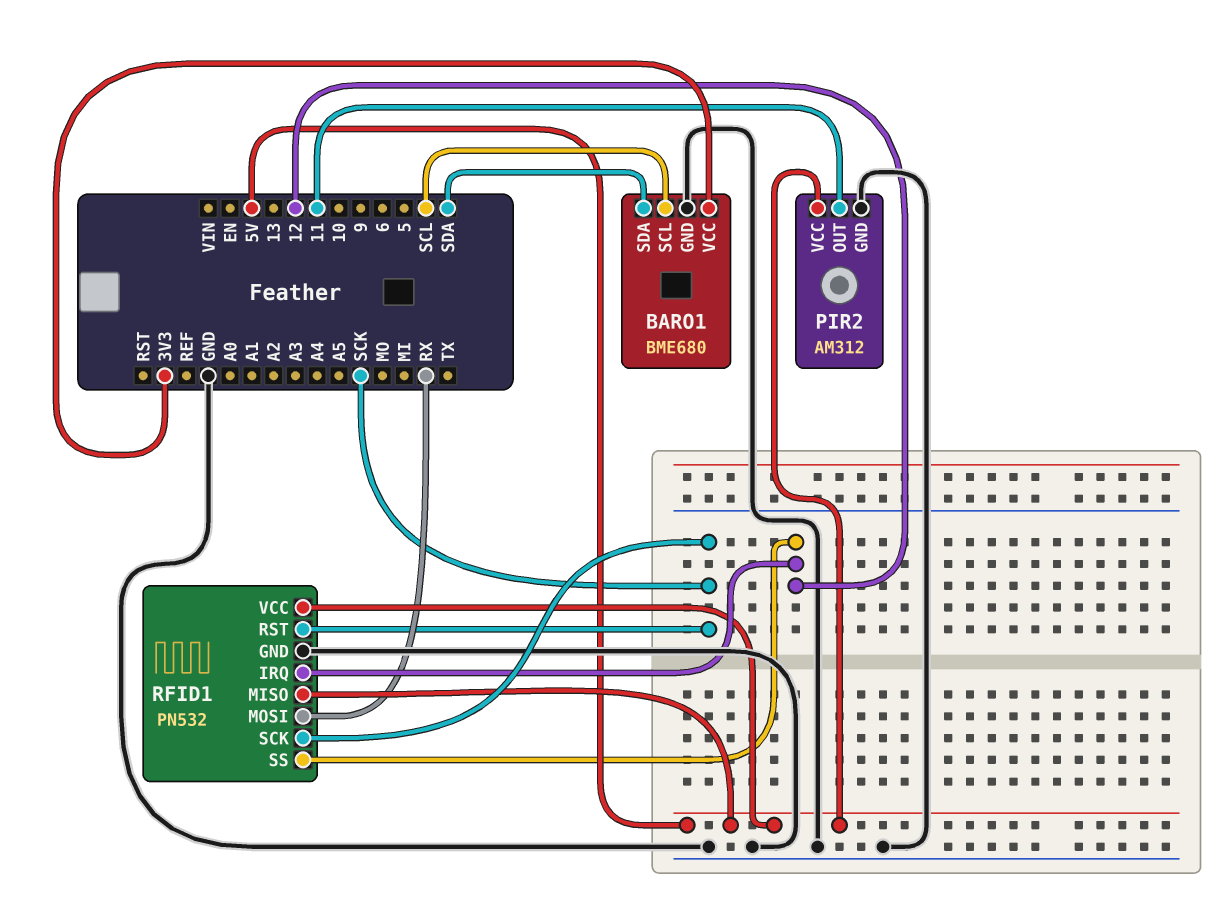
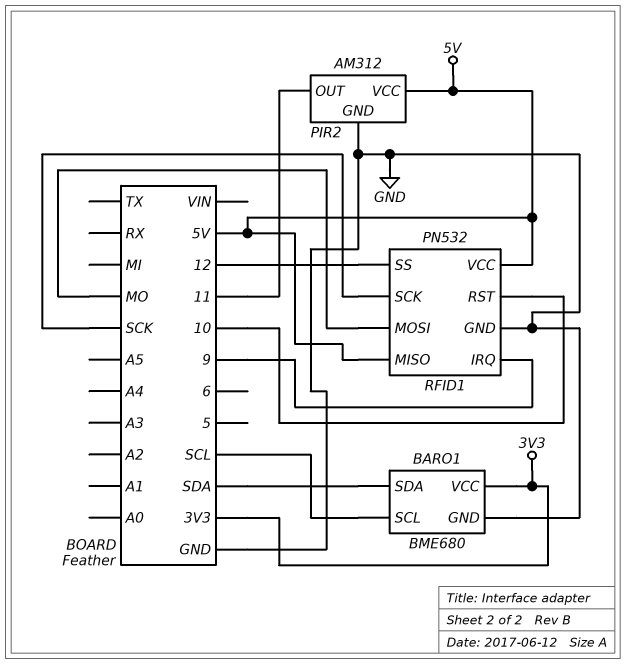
RFID1 pin IRQ: 12 -> 9
RFID1 pin MOSI: RX -> MO
RFID1 pin RST: SCK -> 10

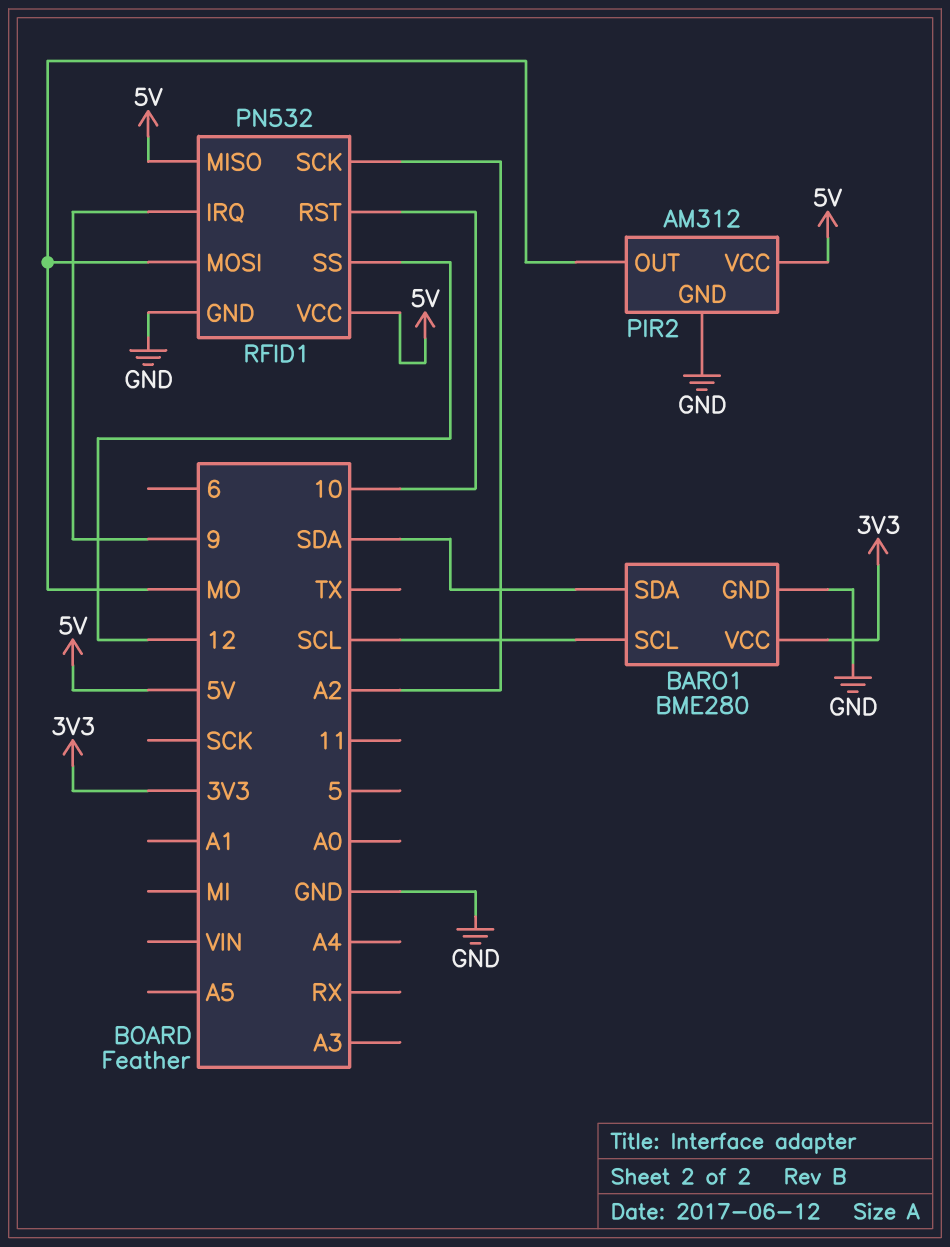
BARO1: BME680 -> BME280
PIR2 pin OUT: 11 -> MO
RFID1 pin SCK: SCK -> A2

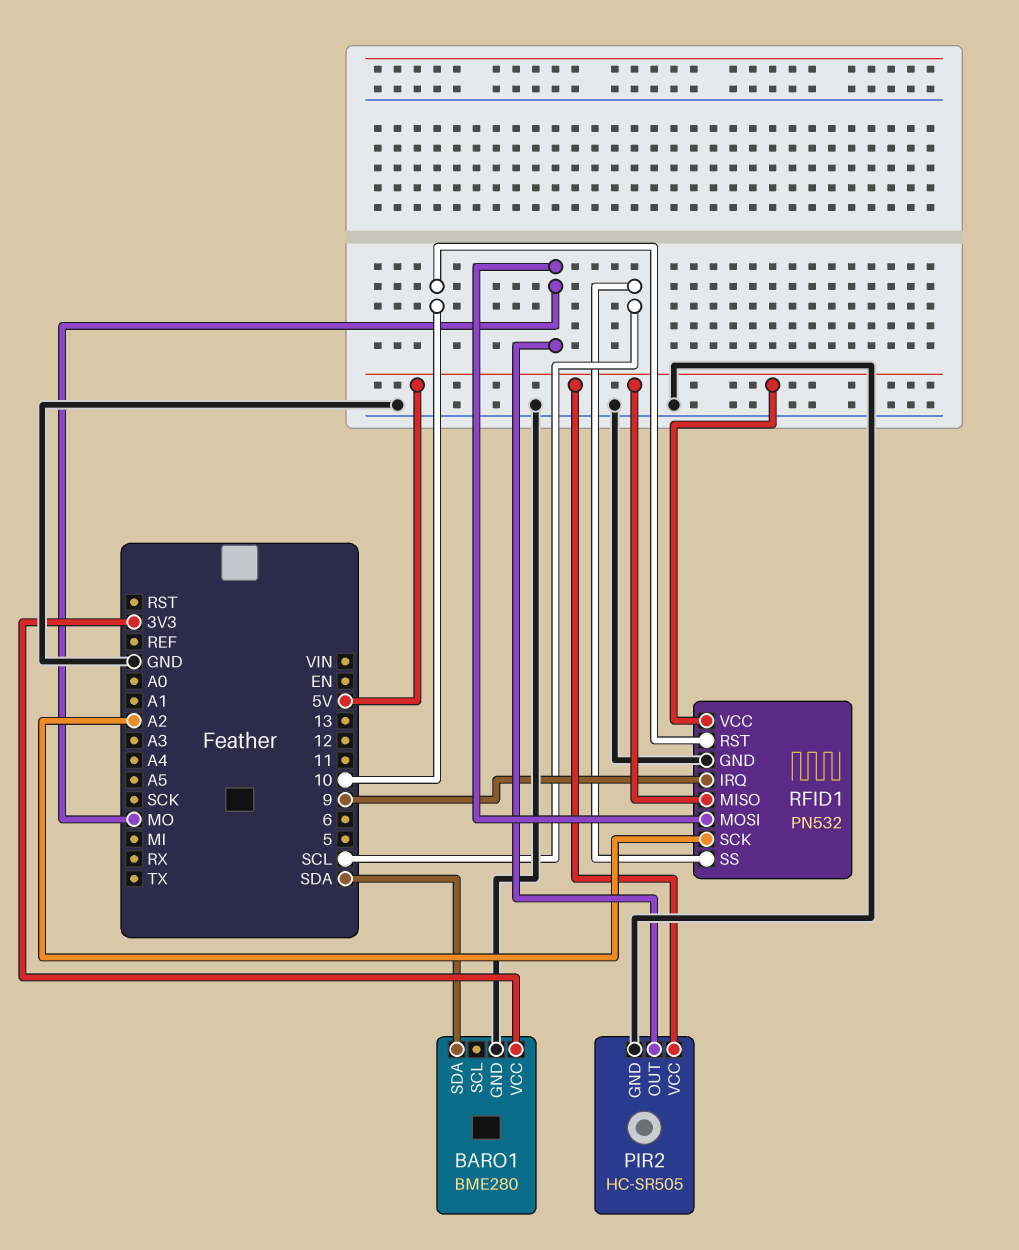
BARO1 pin SCL: SCL -> none
PIR2: AM312 -> HC-SR505
RFID1 pin SS: 12 -> SCL

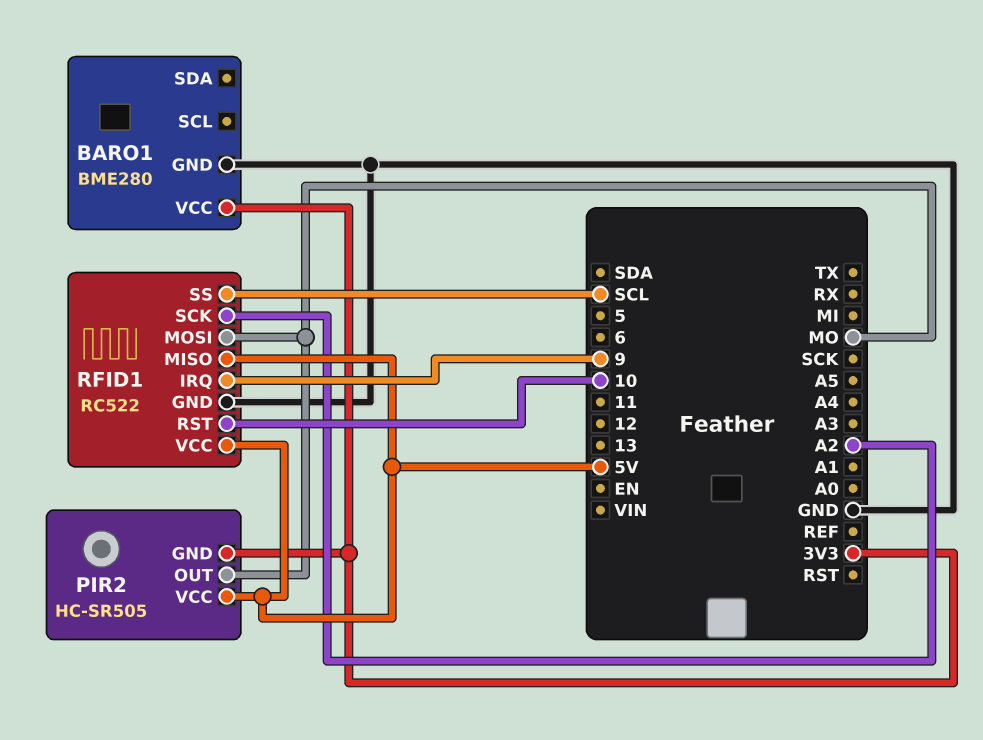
BARO1 pin SDA: SDA -> none
PIR2 pin GND: GND -> 3V3
RFID1: PN532 -> RC522

